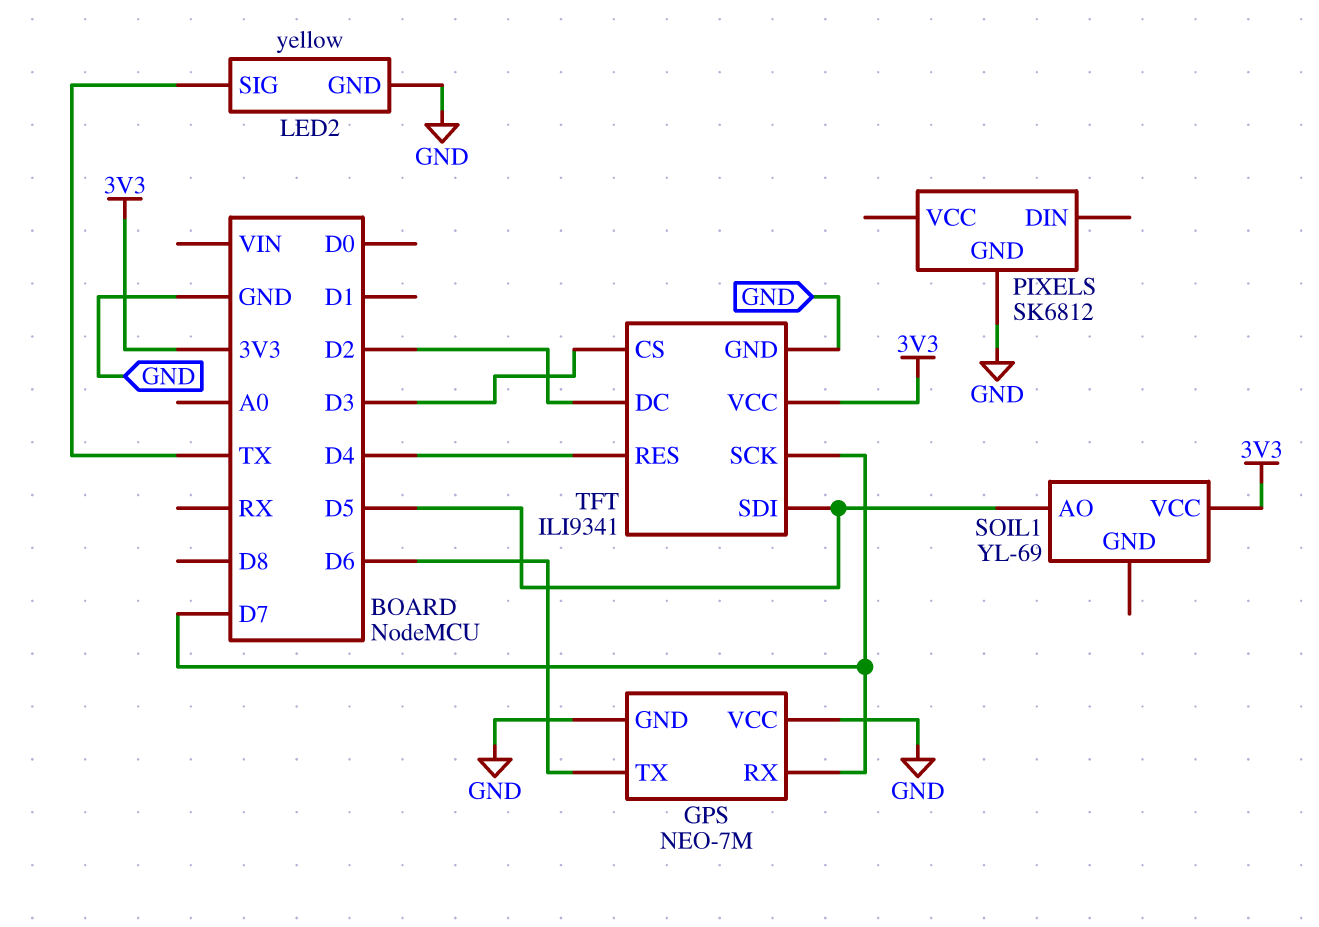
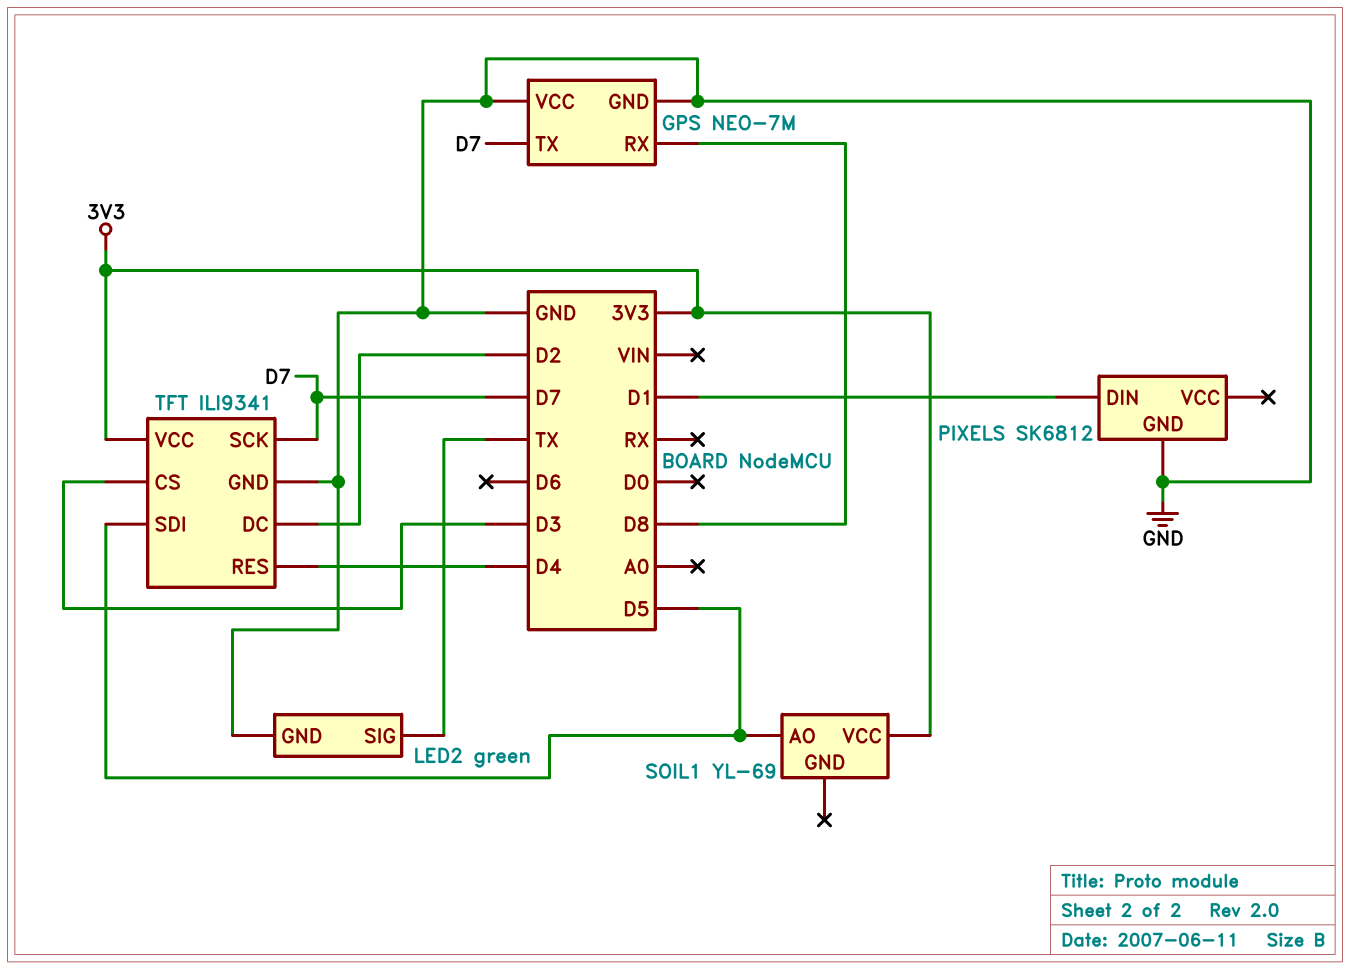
GPS pin RX: D7 -> D8
GPS pin TX: D6 -> D7
LED2: yellow -> green
PIXELS pin DIN: none -> D1

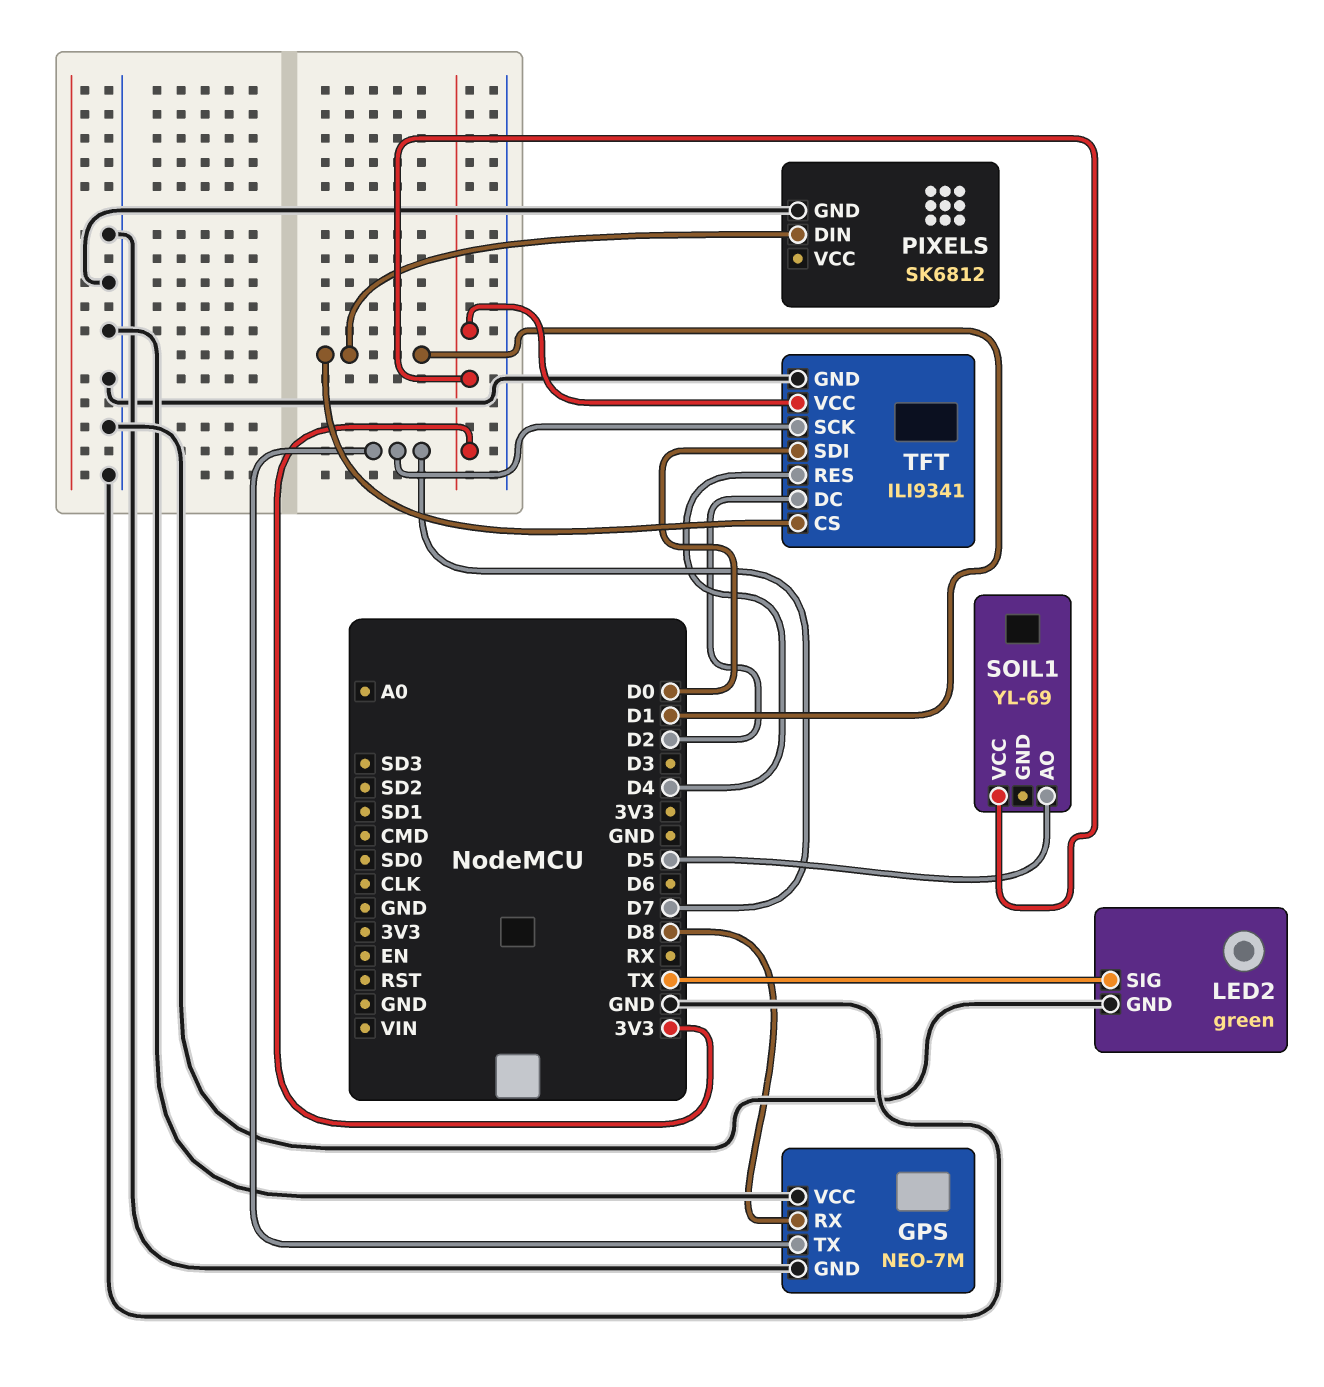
TFT pin CS: D3 -> D1
TFT pin SDI: D5 -> D0

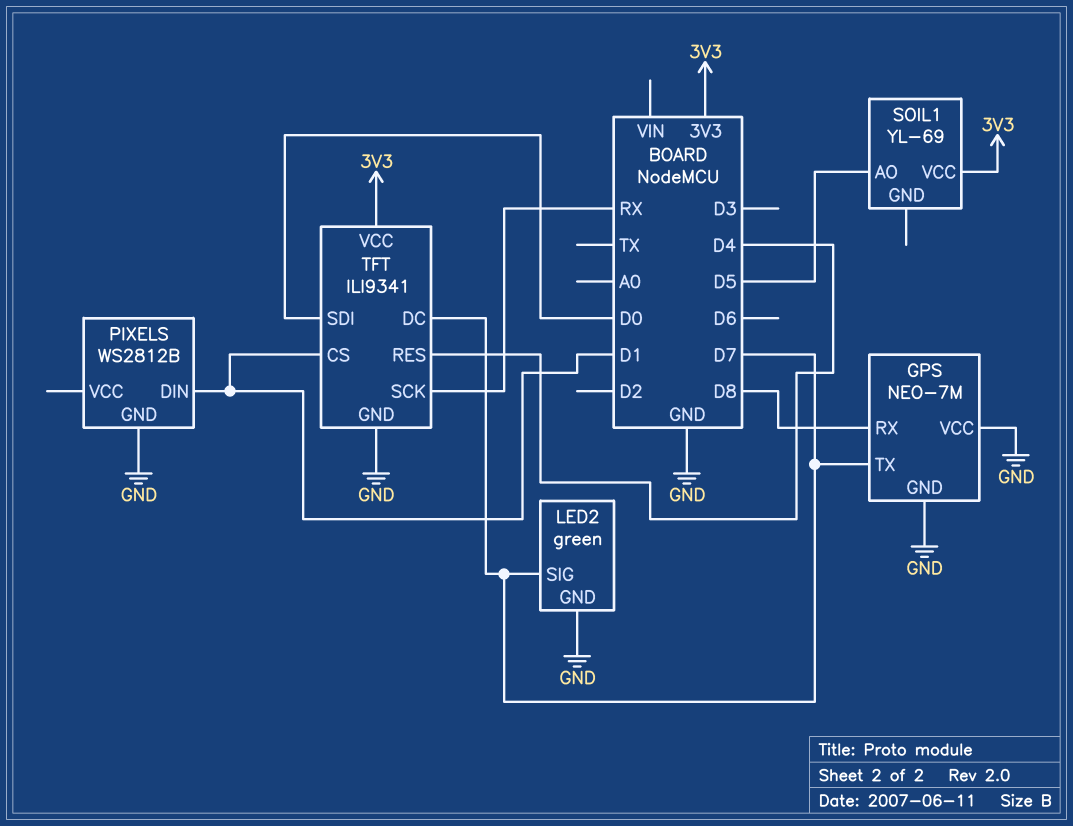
LED2 pin SIG: TX -> D7
PIXELS: SK6812 -> WS2812B
TFT pin DC: D2 -> D7
TFT pin SCK: D7 -> RX

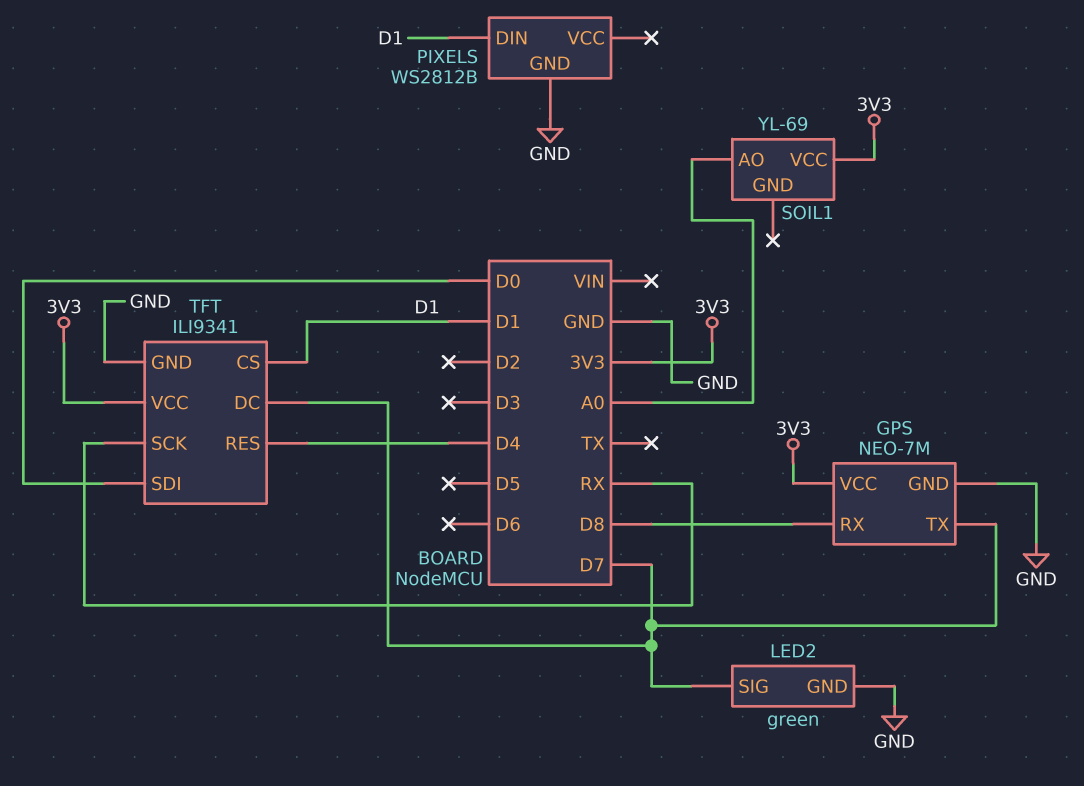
GPS pin VCC: GND -> 3V3
SOIL1 pin AO: D5 -> A0

